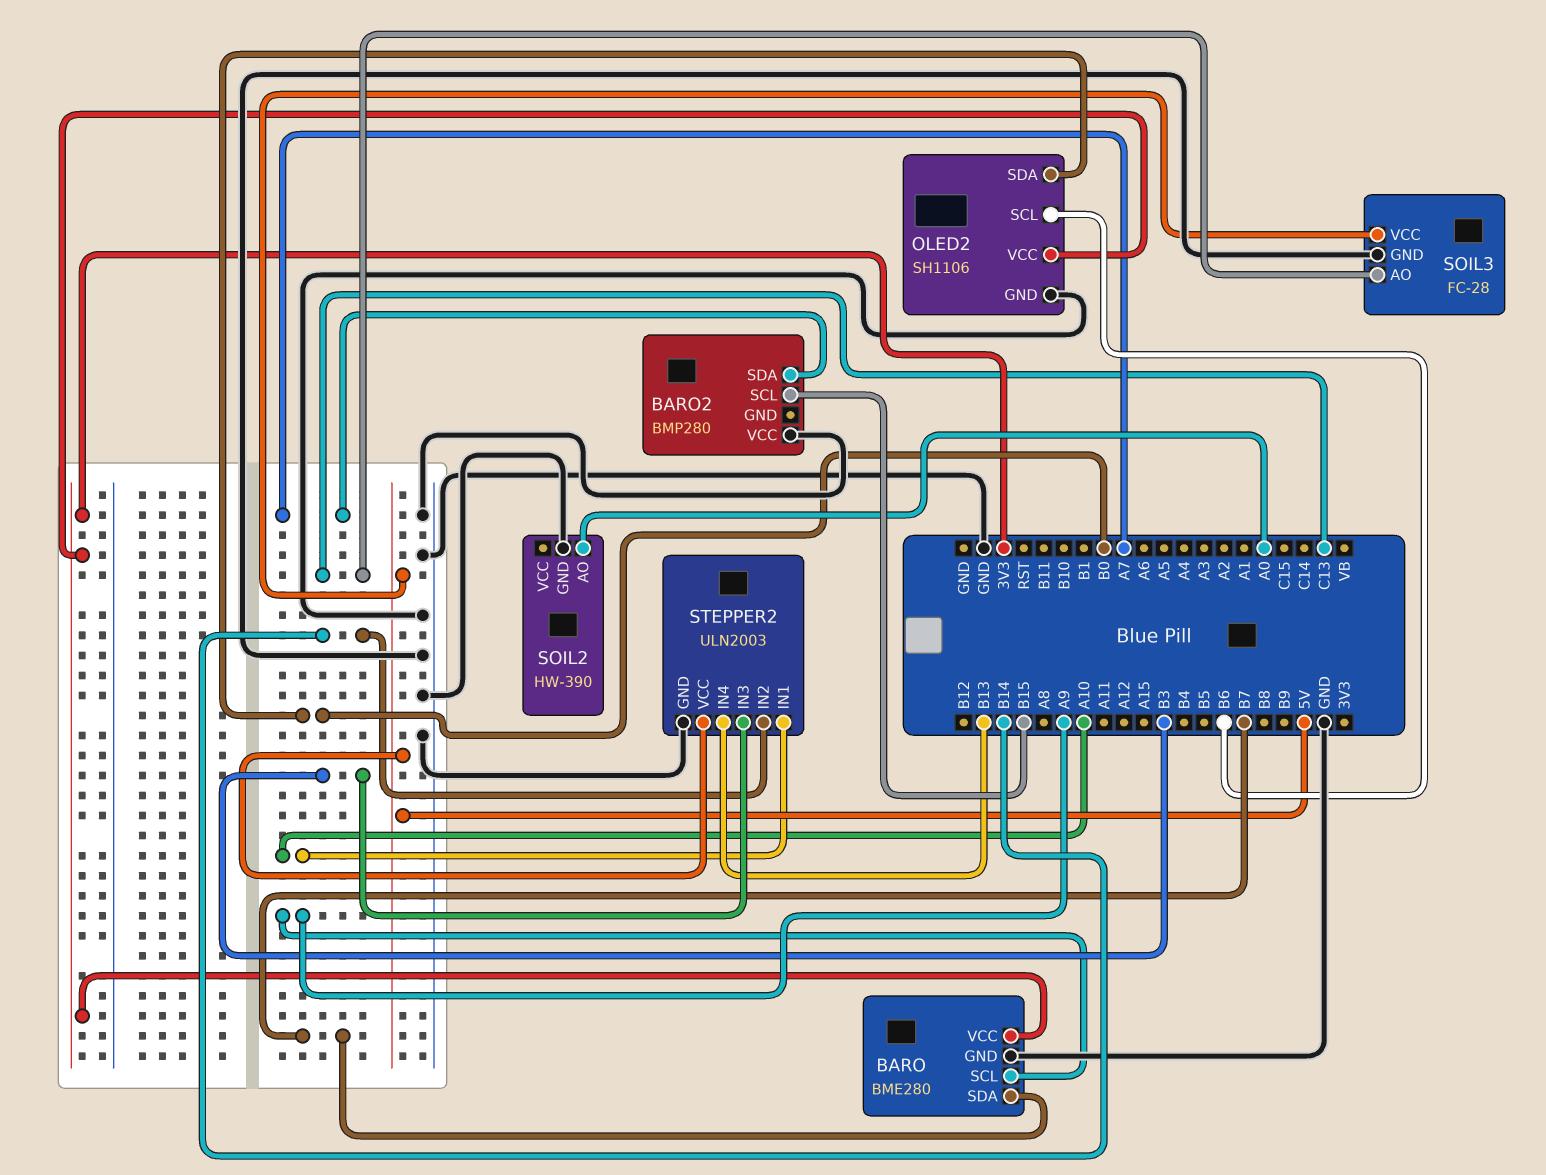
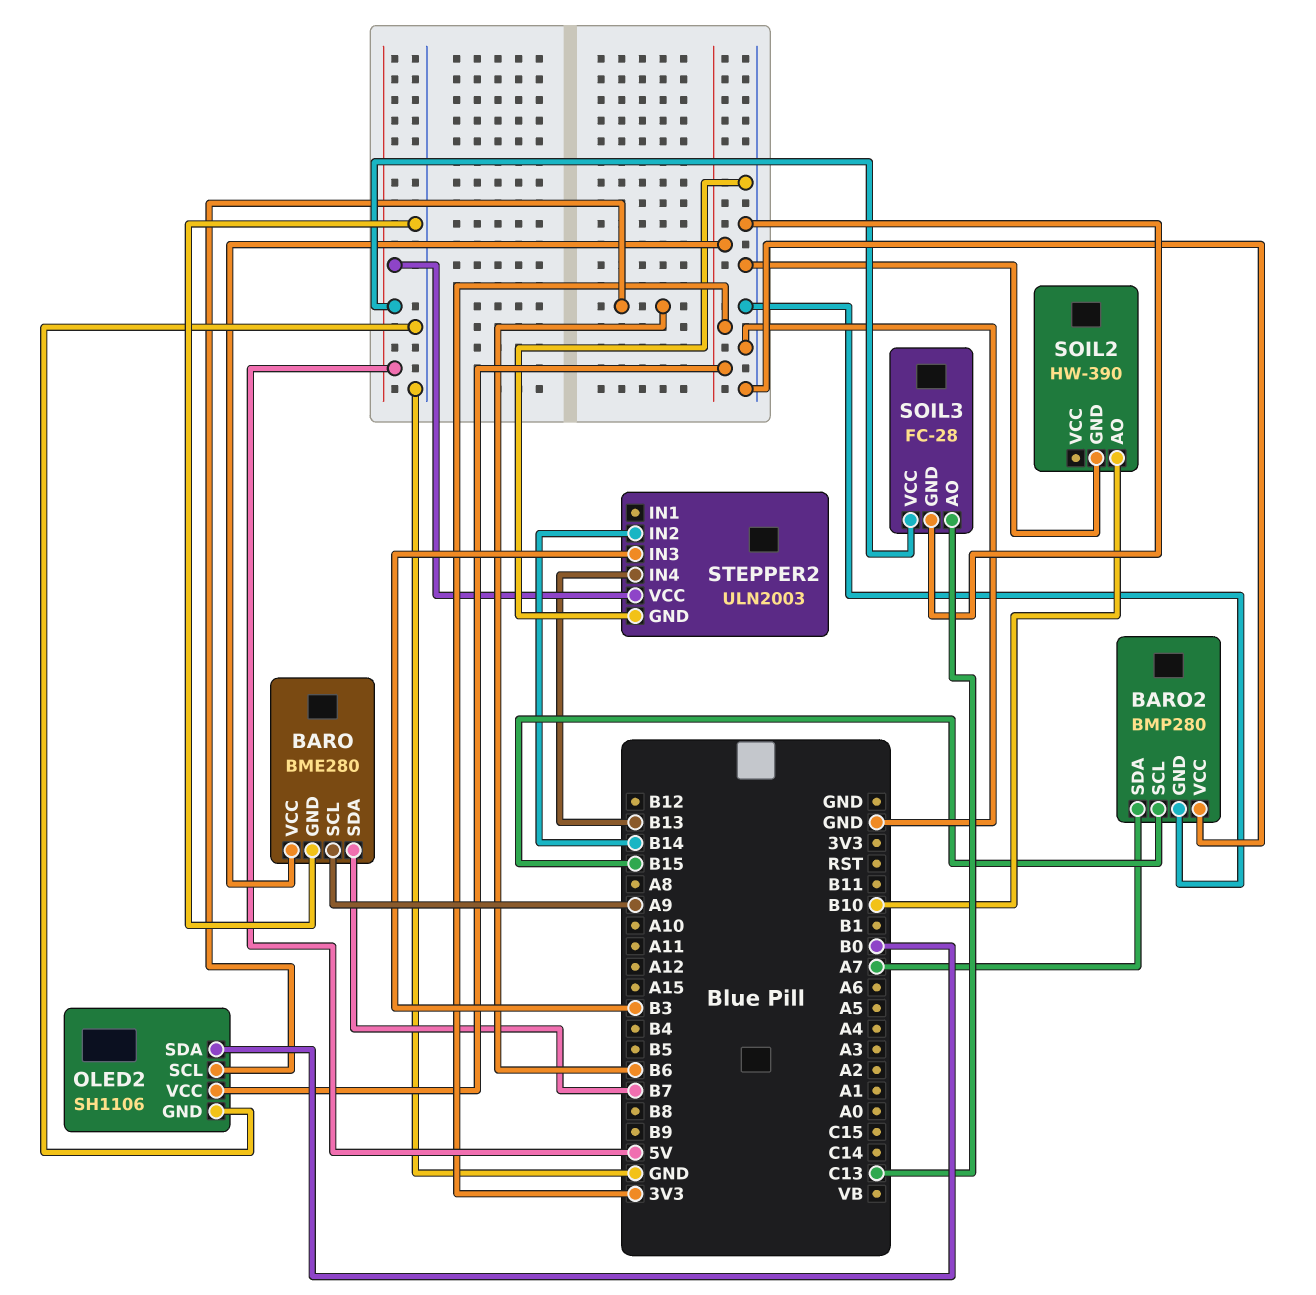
BARO2 pin GND: none -> GND
SOIL2 pin AO: A0 -> B10
STEPPER2 pin IN1: A10 -> none

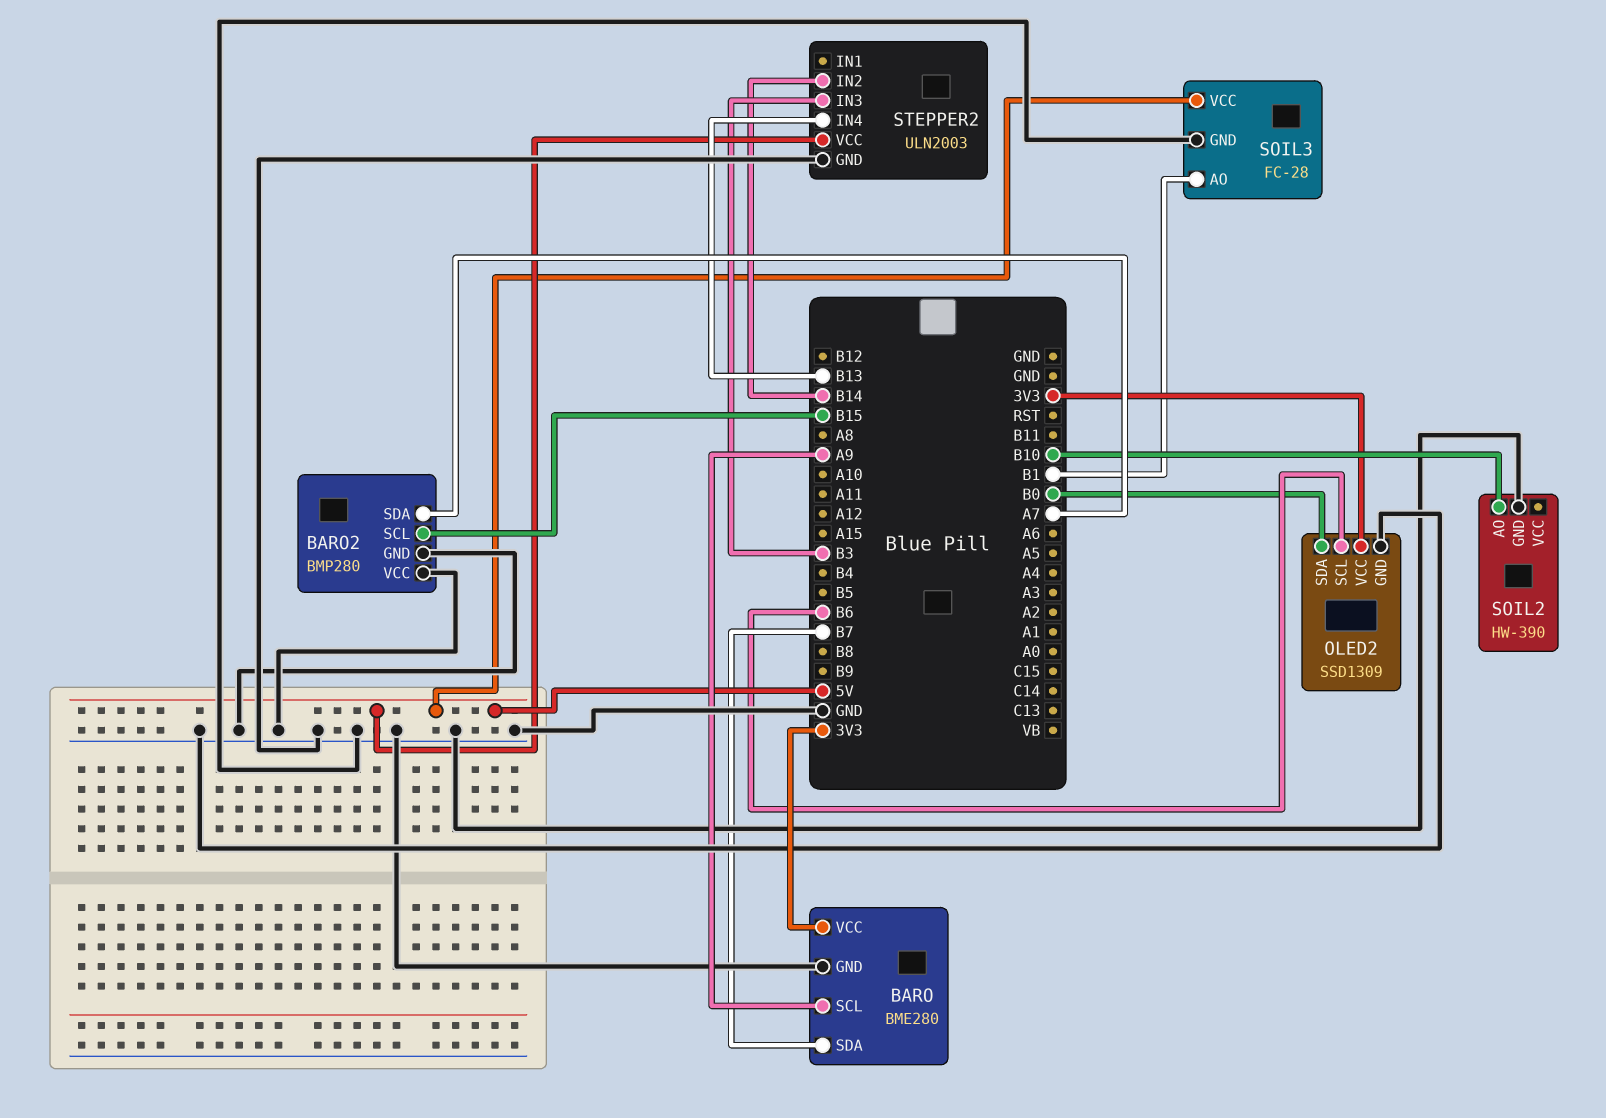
OLED2: SH1106 -> SSD1309
SOIL3 pin AO: C13 -> B1

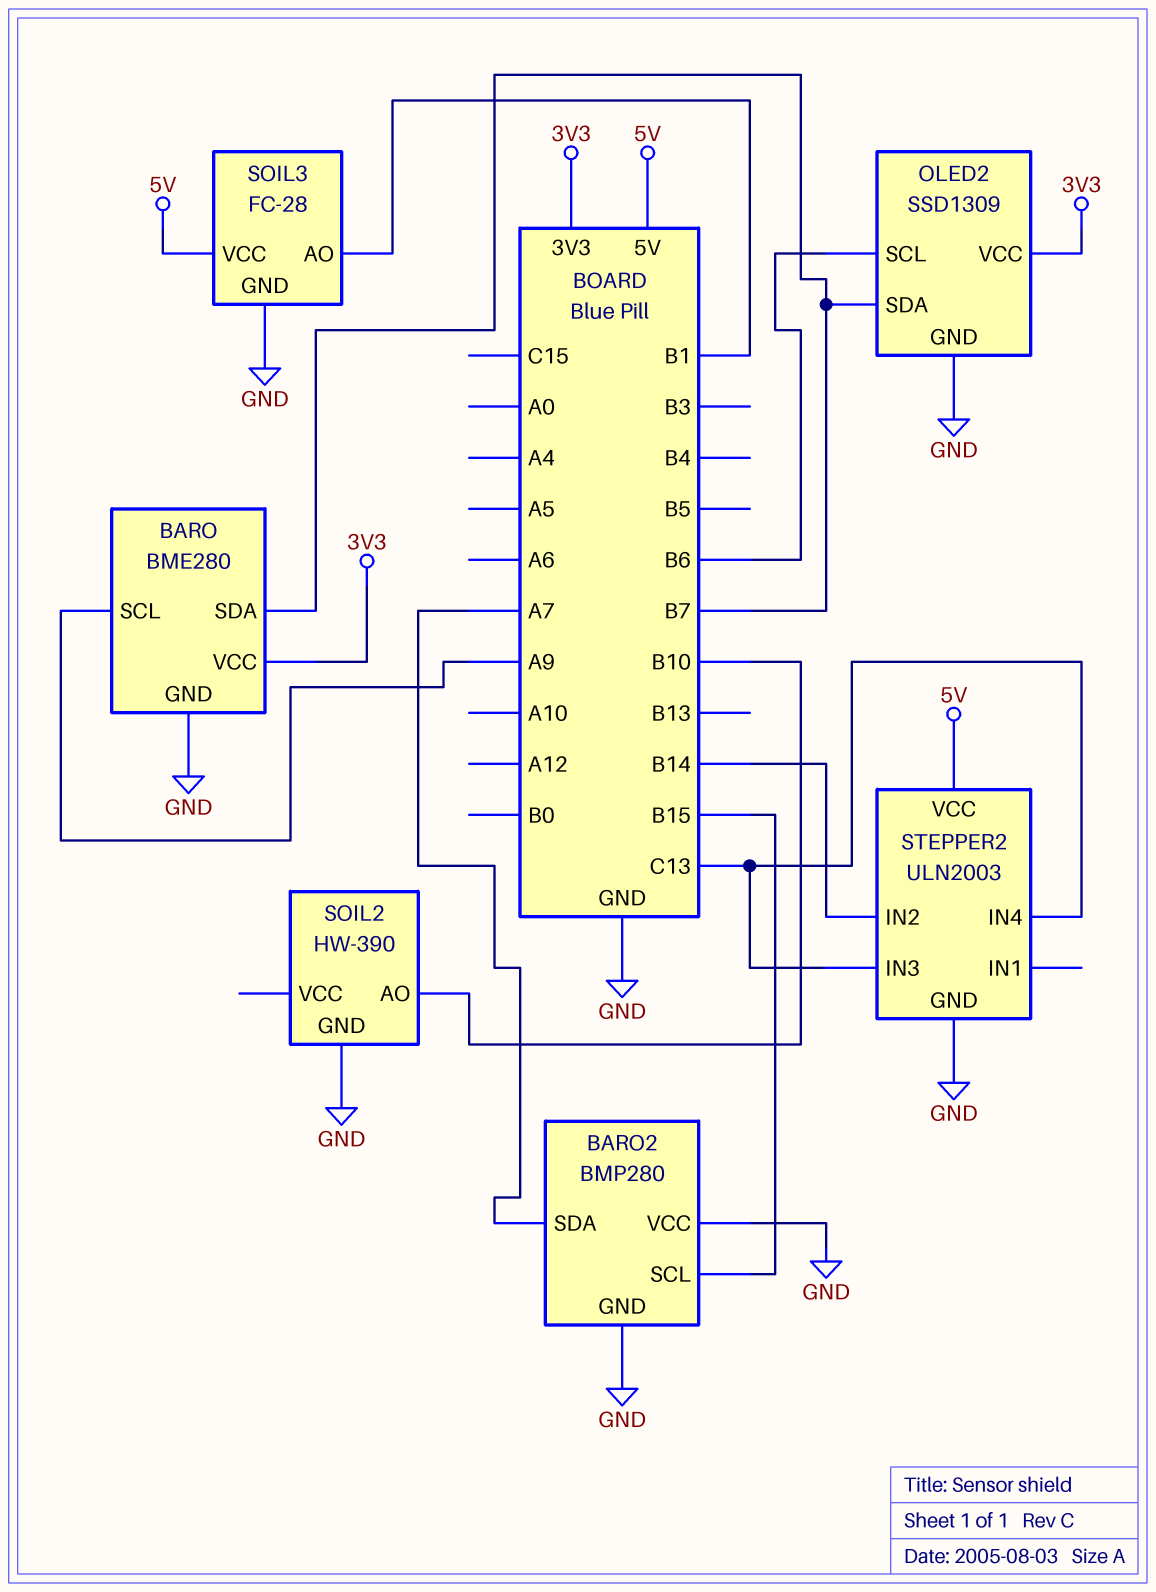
OLED2 pin SDA: B0 -> B7
STEPPER2 pin IN3: B3 -> C13
STEPPER2 pin IN4: B13 -> C13

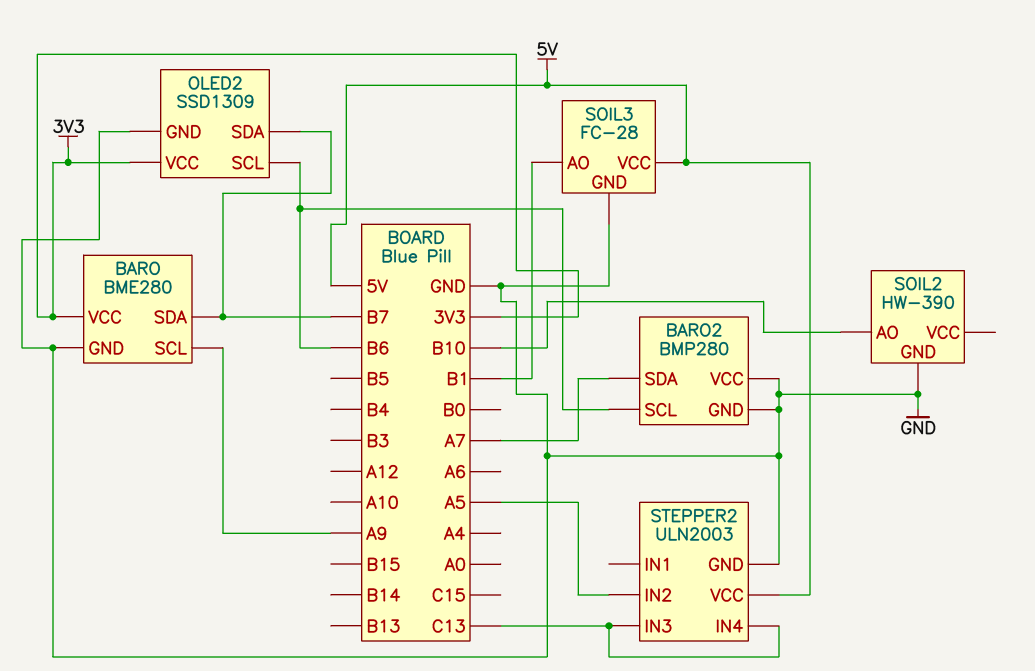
BARO2 pin SCL: B15 -> B6
STEPPER2 pin IN2: B14 -> A5

